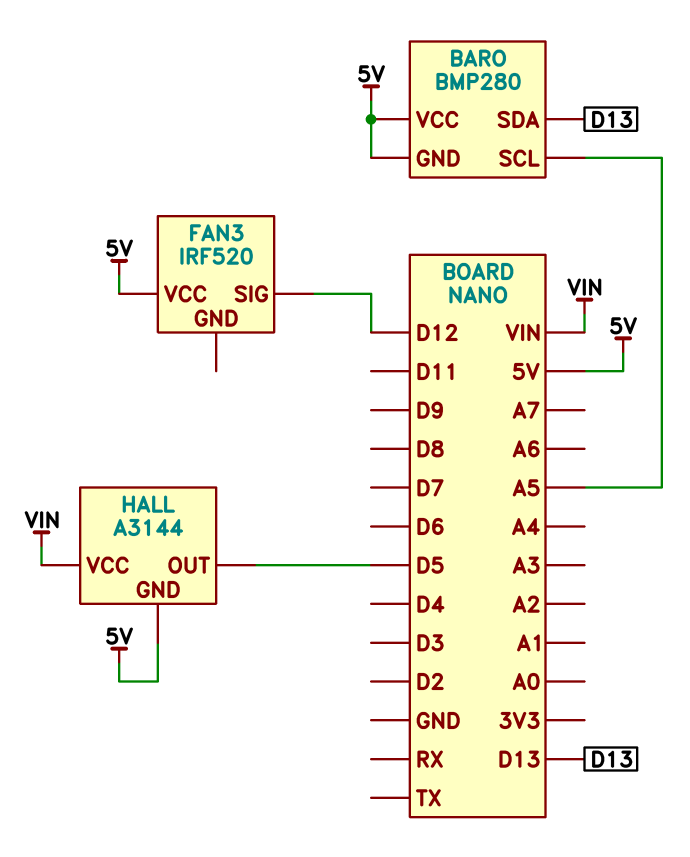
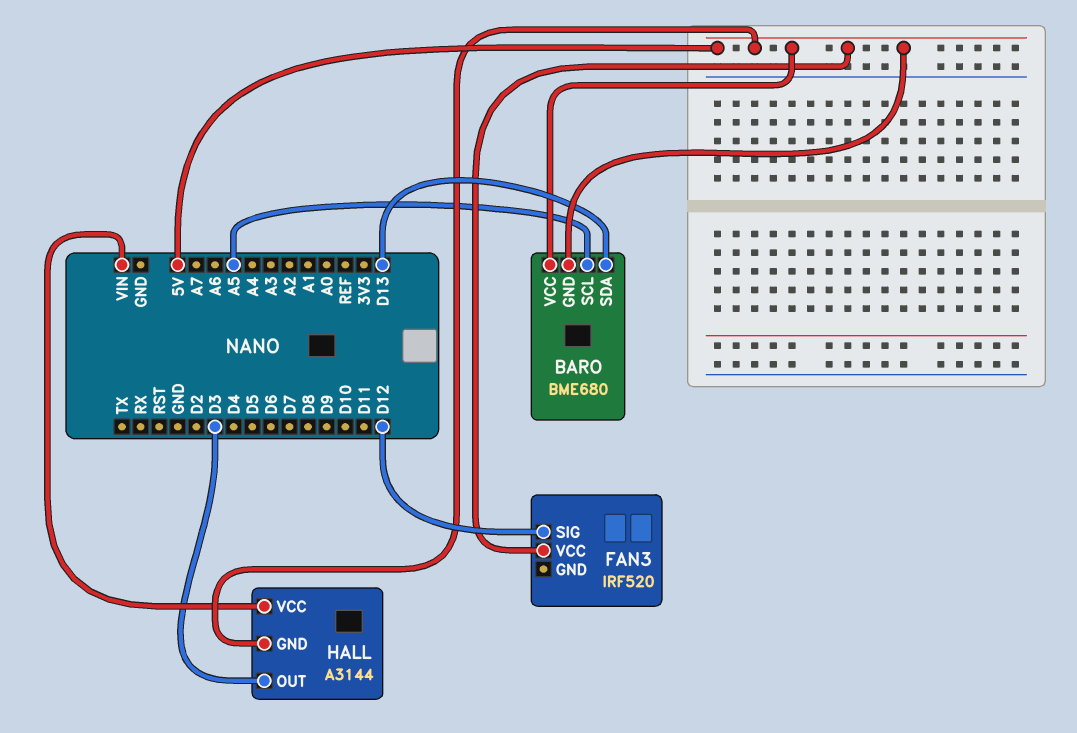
BARO: BMP280 -> BME680
HALL pin OUT: D5 -> D3

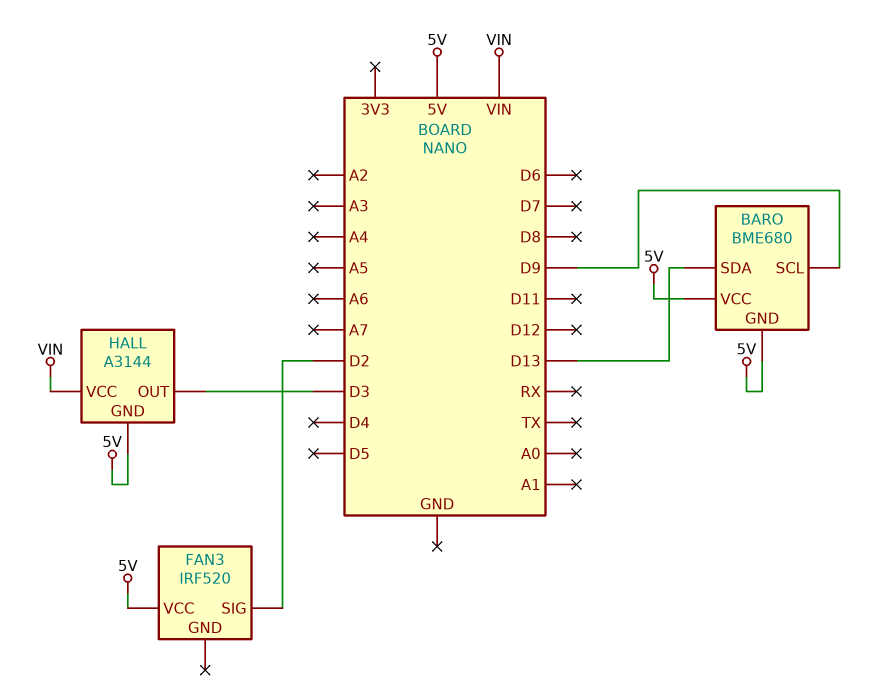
BARO pin SCL: A5 -> D9
FAN3 pin SIG: D12 -> D2

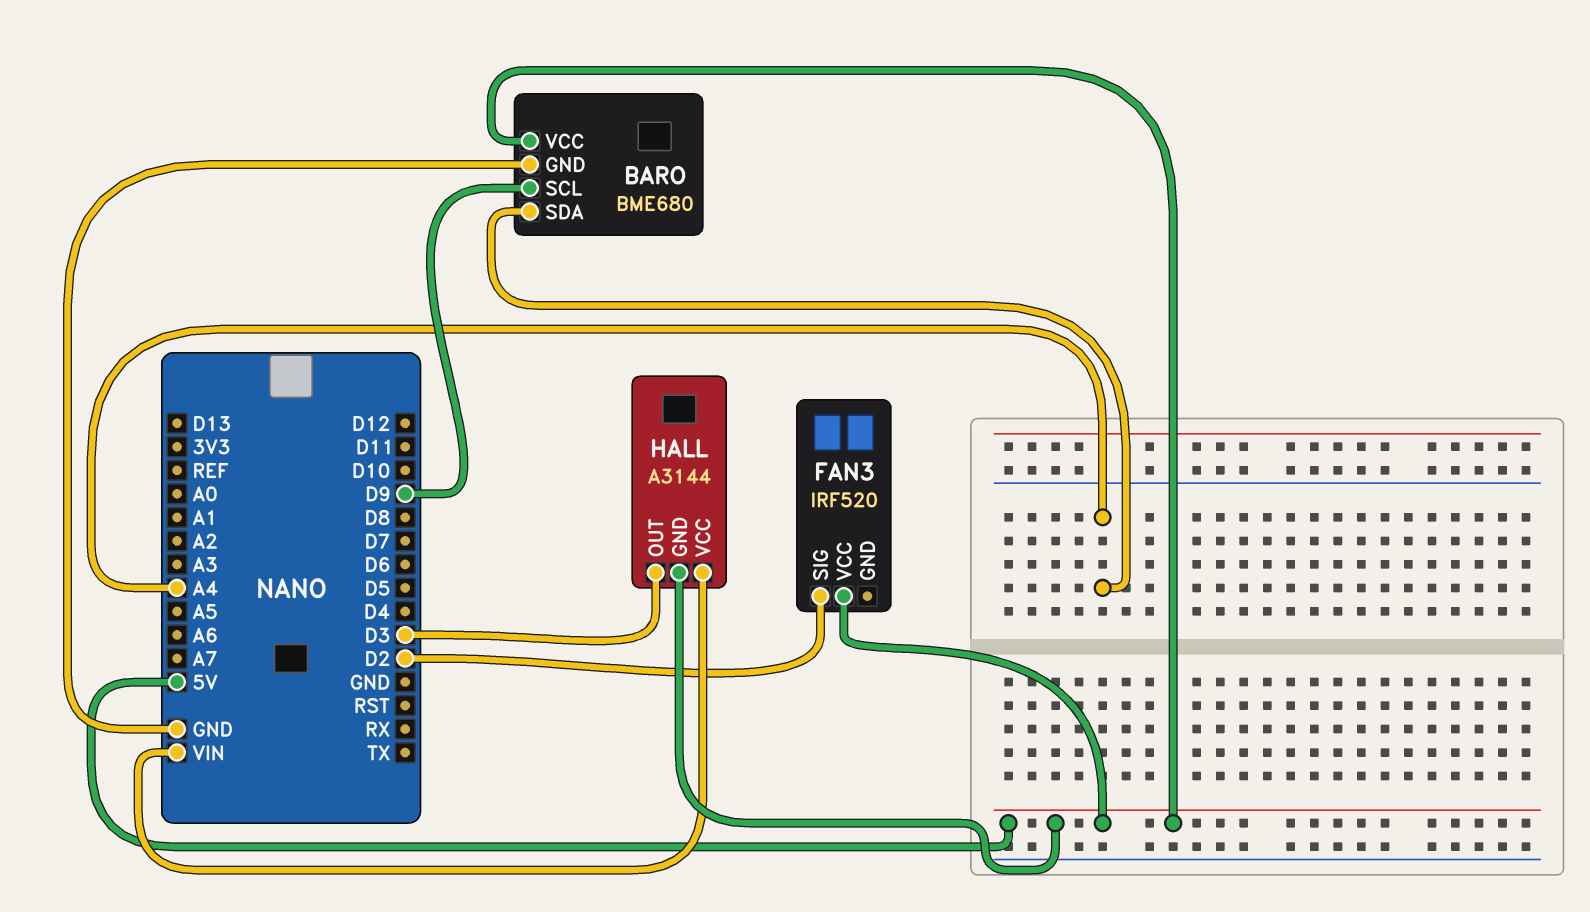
BARO pin GND: 5V -> GND
BARO pin SDA: D13 -> A4

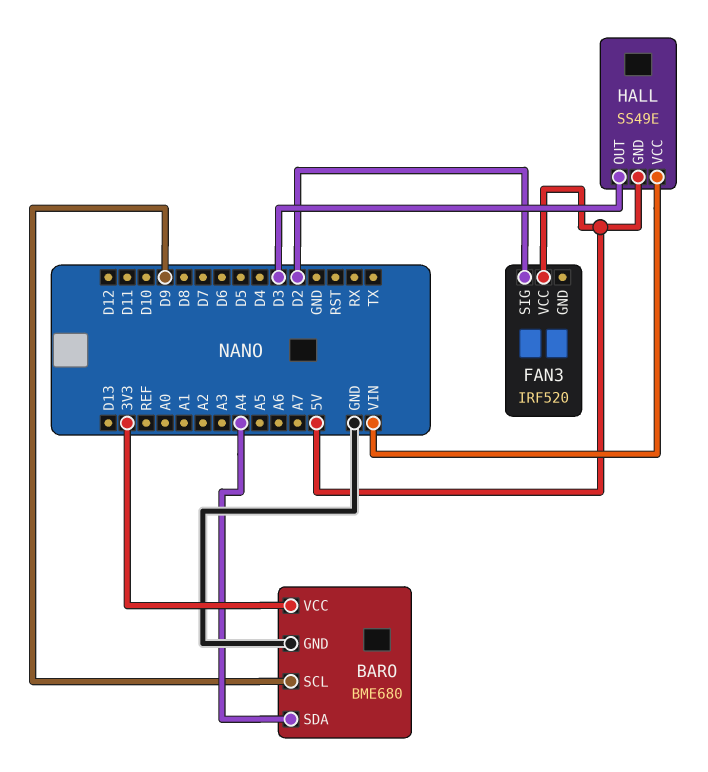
BARO pin VCC: 5V -> 3V3
HALL: A3144 -> SS49E

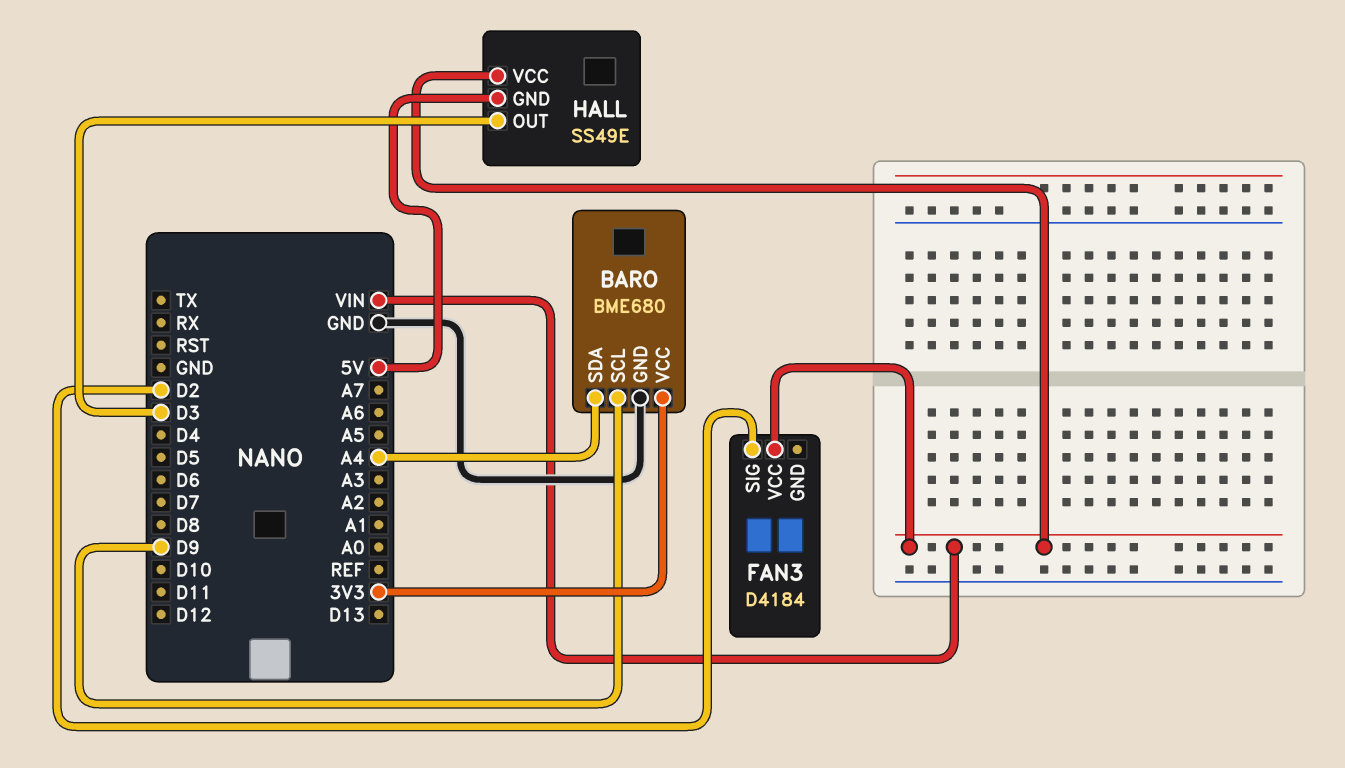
FAN3: IRF520 -> D4184
FAN3 pin VCC: 5V -> VIN

